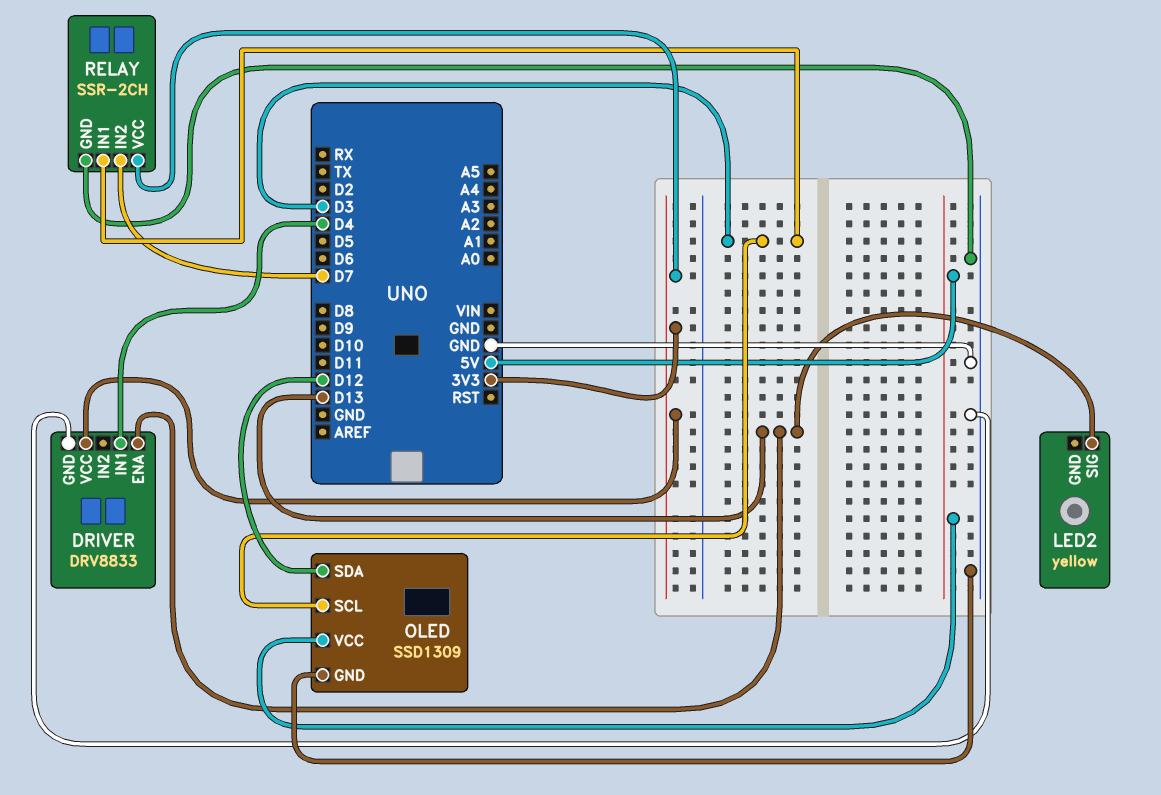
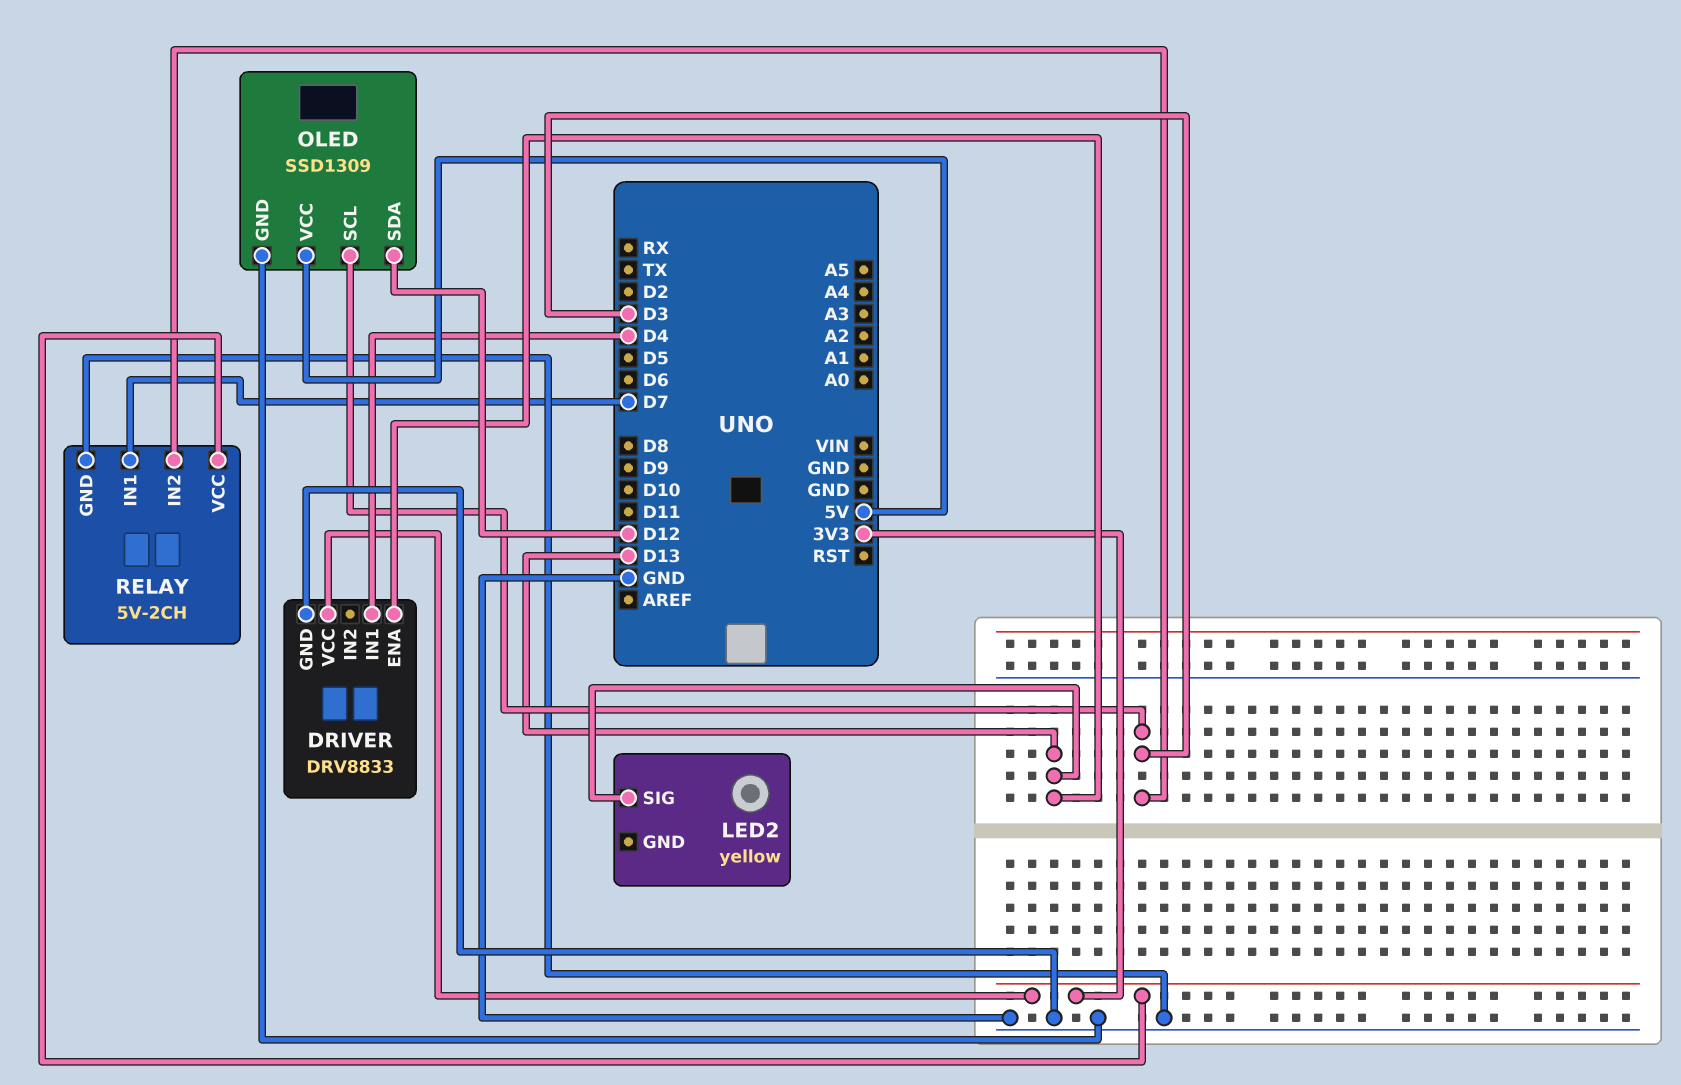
RELAY: SSR-2CH -> 5V-2CH
RELAY pin IN1: D3 -> D7
RELAY pin IN2: D7 -> D3

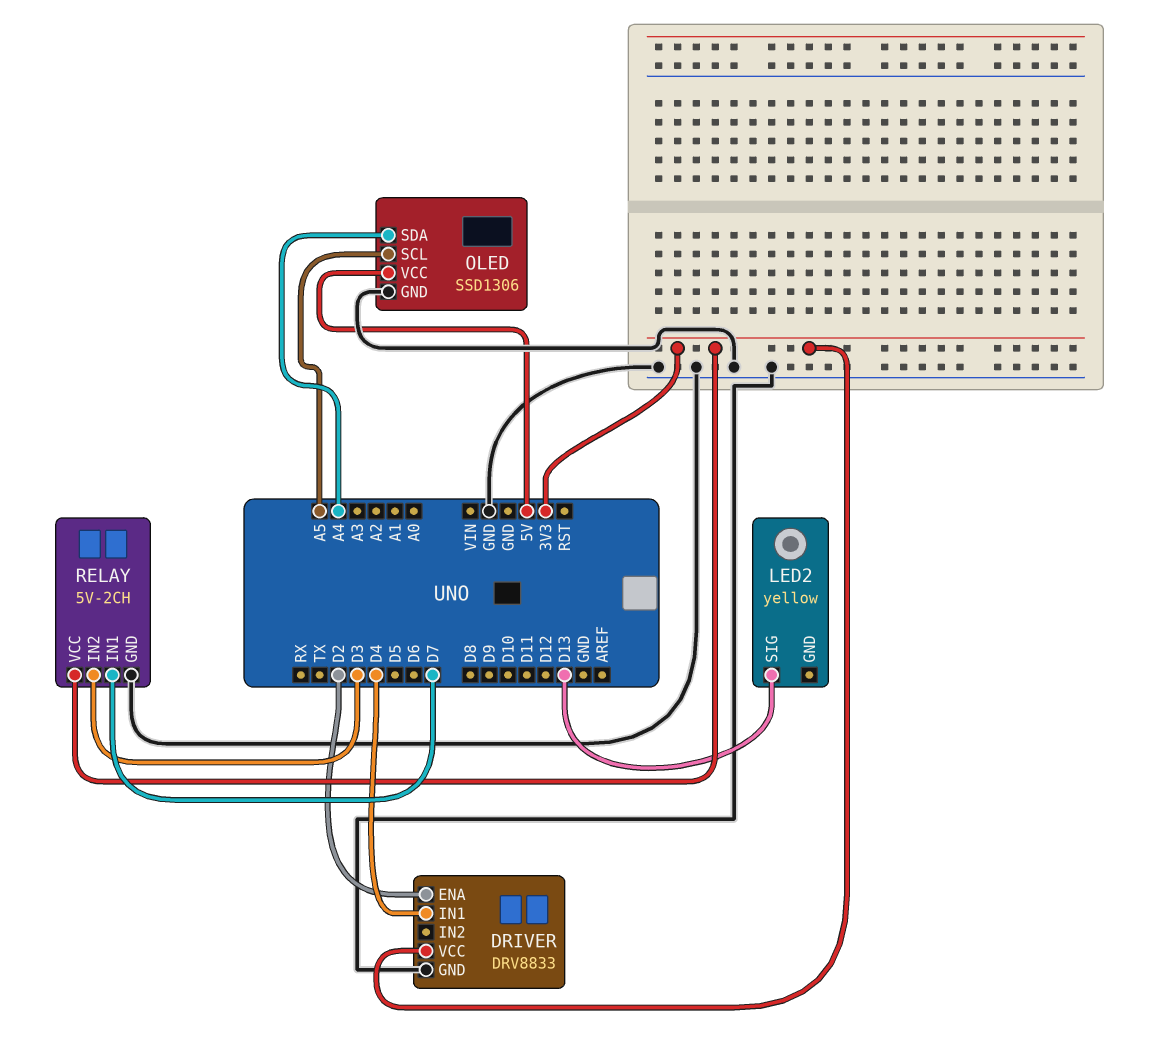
DRIVER pin ENA: D13 -> D2
OLED: SSD1309 -> SSD1306
OLED pin SCL: D3 -> A5
OLED pin SDA: D12 -> A4

